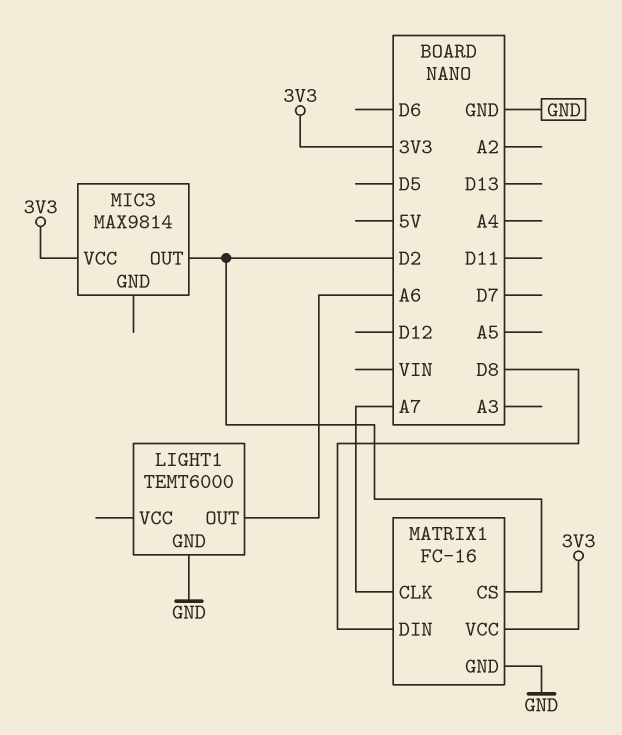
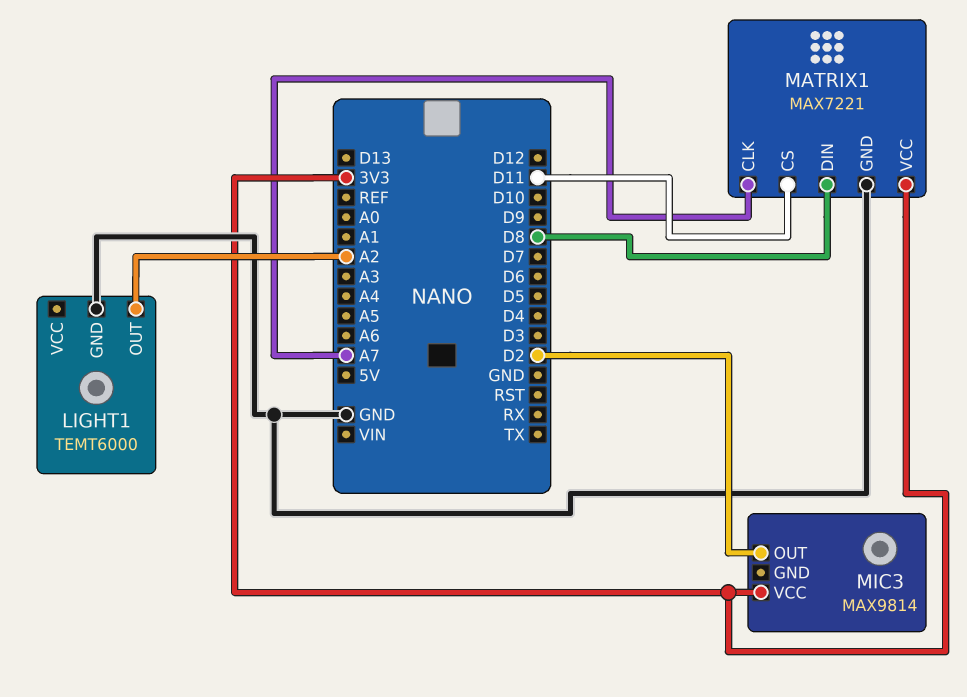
LIGHT1 pin OUT: A6 -> A2
MATRIX1: FC-16 -> MAX7221
MATRIX1 pin CS: D2 -> D11

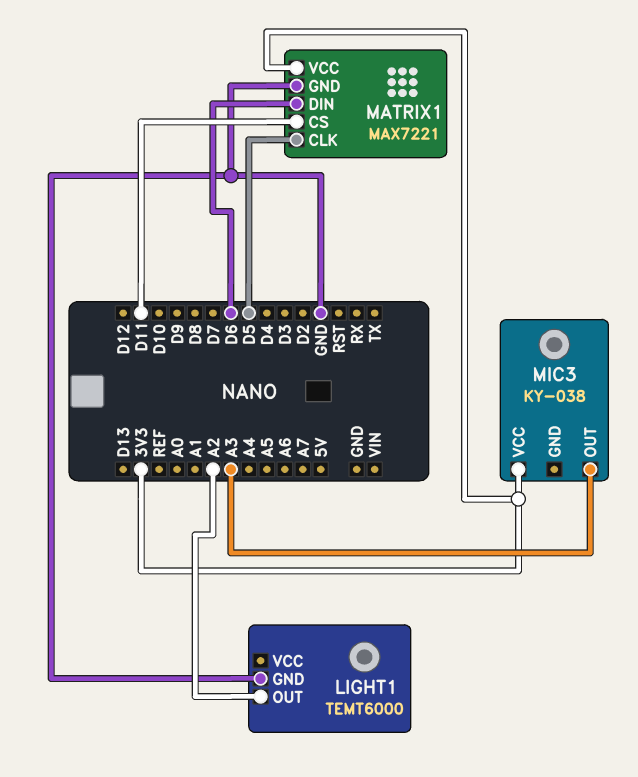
MATRIX1 pin CLK: A7 -> D5
MATRIX1 pin DIN: D8 -> D6
MIC3: MAX9814 -> KY-038
MIC3 pin OUT: D2 -> A3

